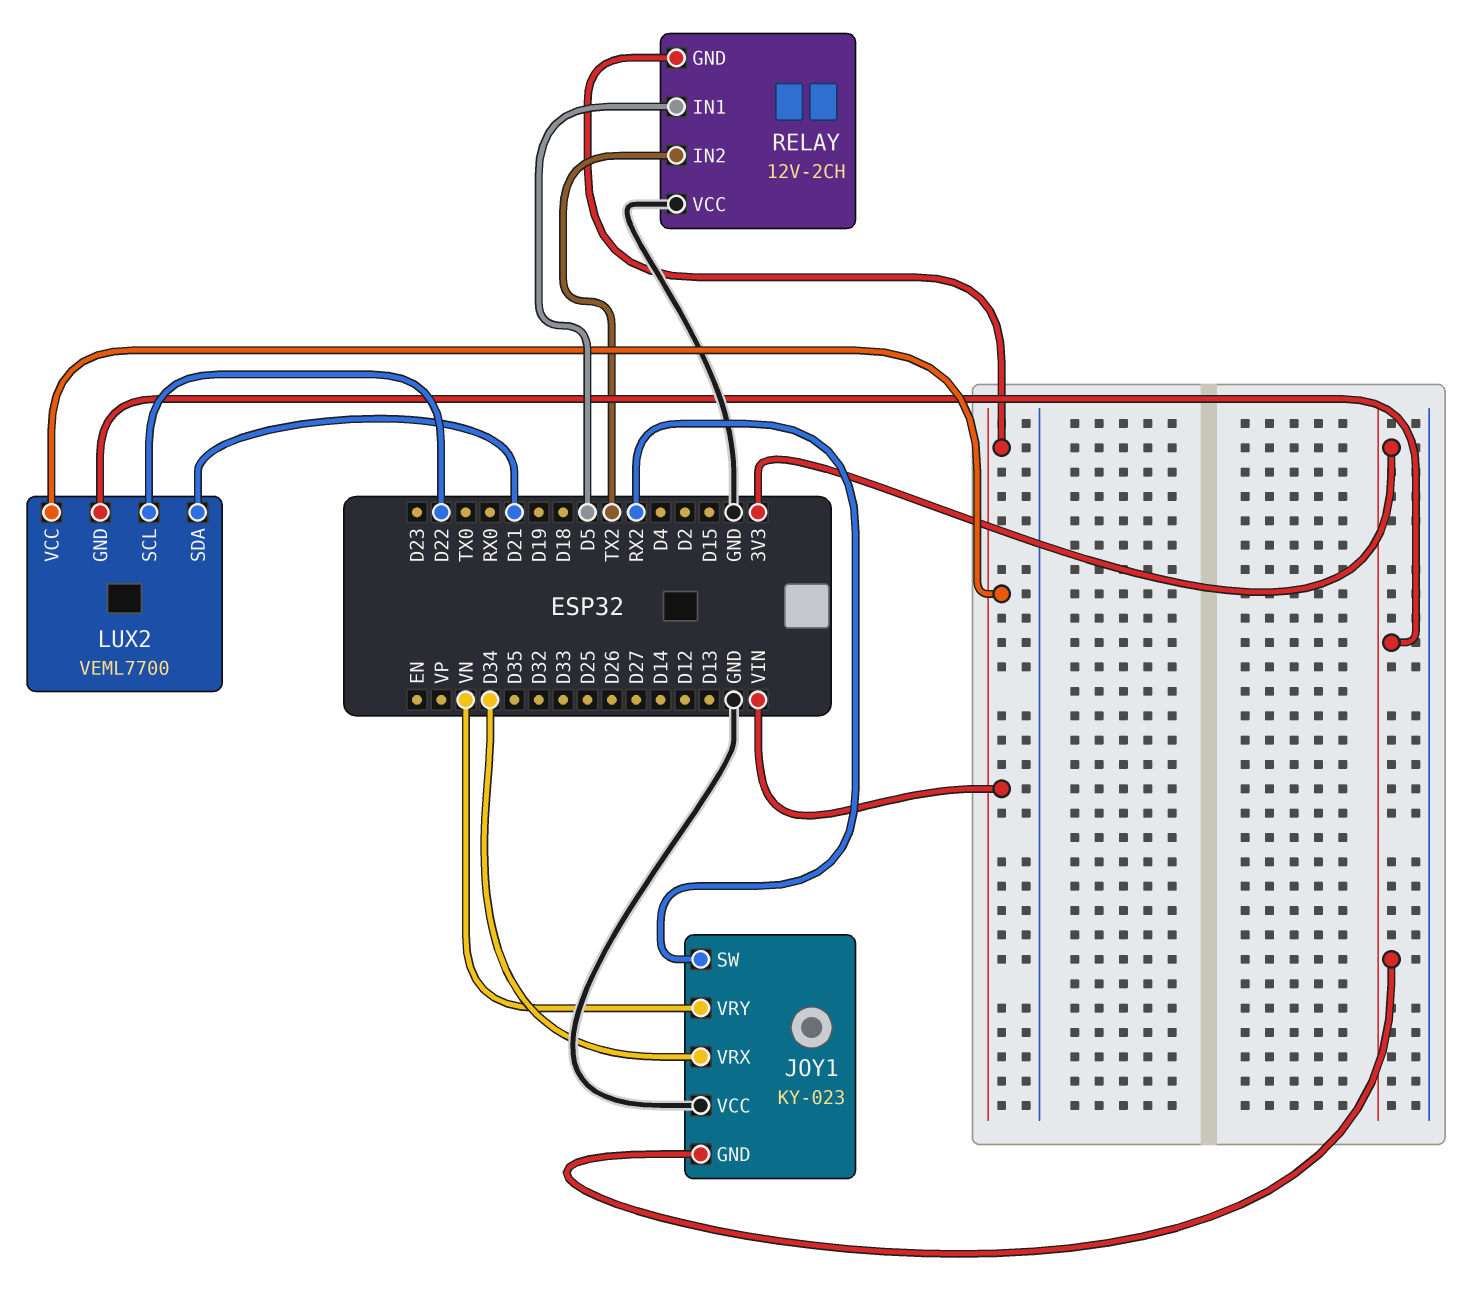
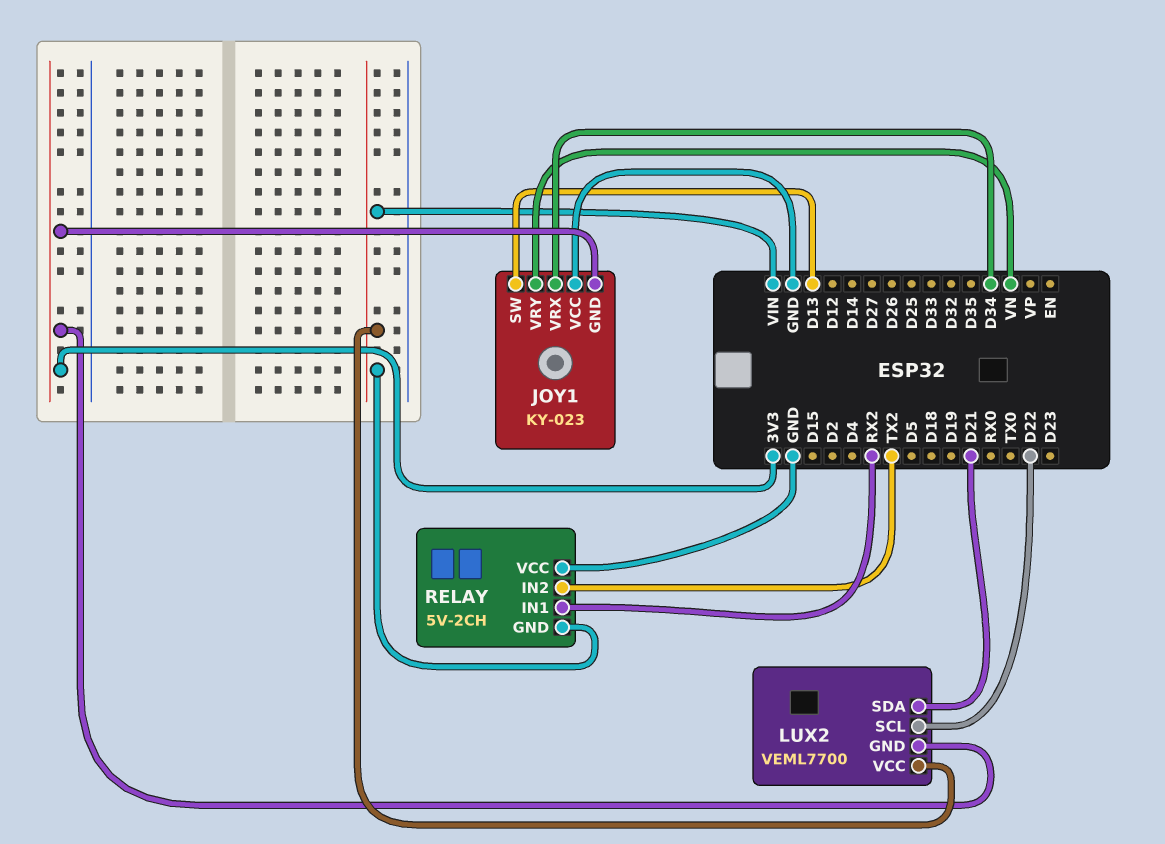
JOY1 pin SW: RX2 -> D13
RELAY: 12V-2CH -> 5V-2CH
RELAY pin IN1: D5 -> RX2

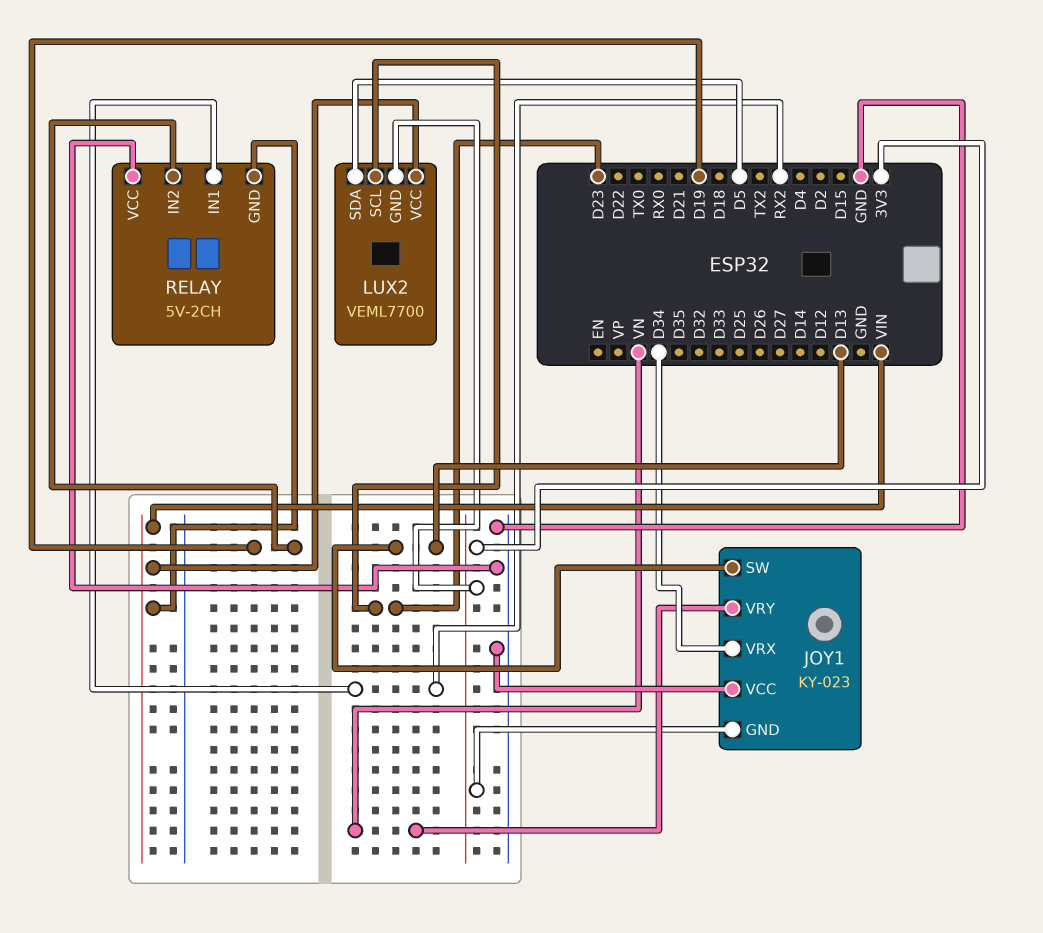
LUX2 pin SCL: D22 -> D23
LUX2 pin SDA: D21 -> D5
RELAY pin IN2: TX2 -> D19

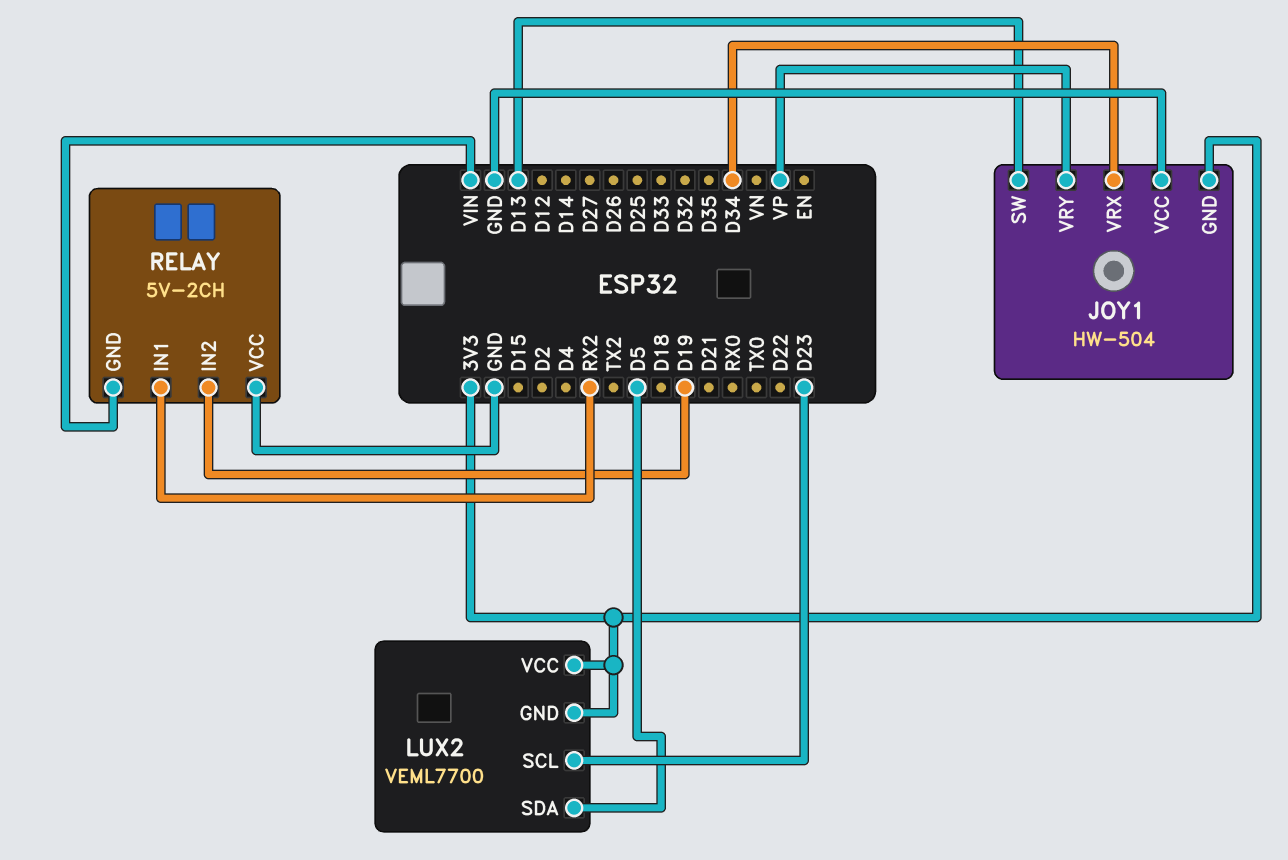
JOY1: KY-023 -> HW-504
JOY1 pin VRY: VN -> VP
LUX2 pin VCC: VIN -> 3V3

